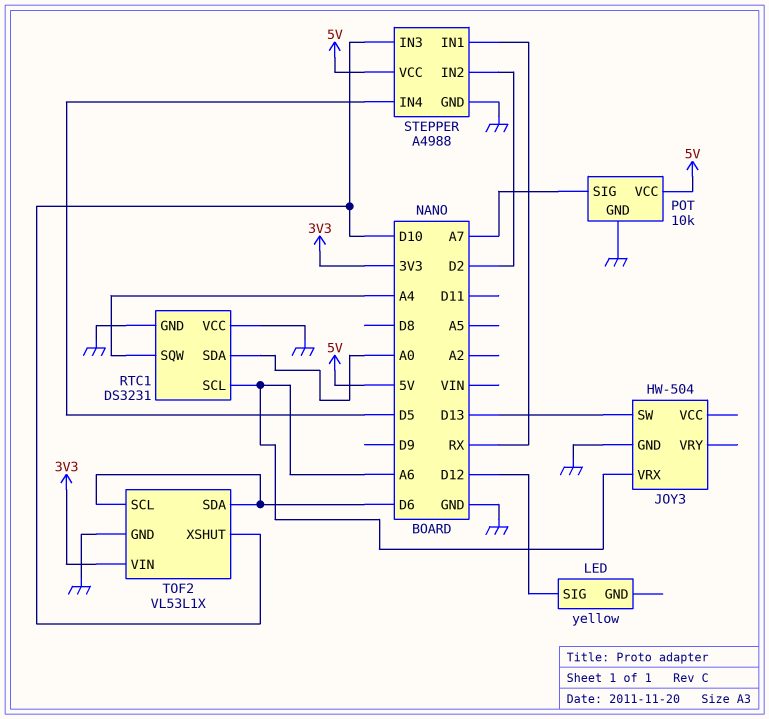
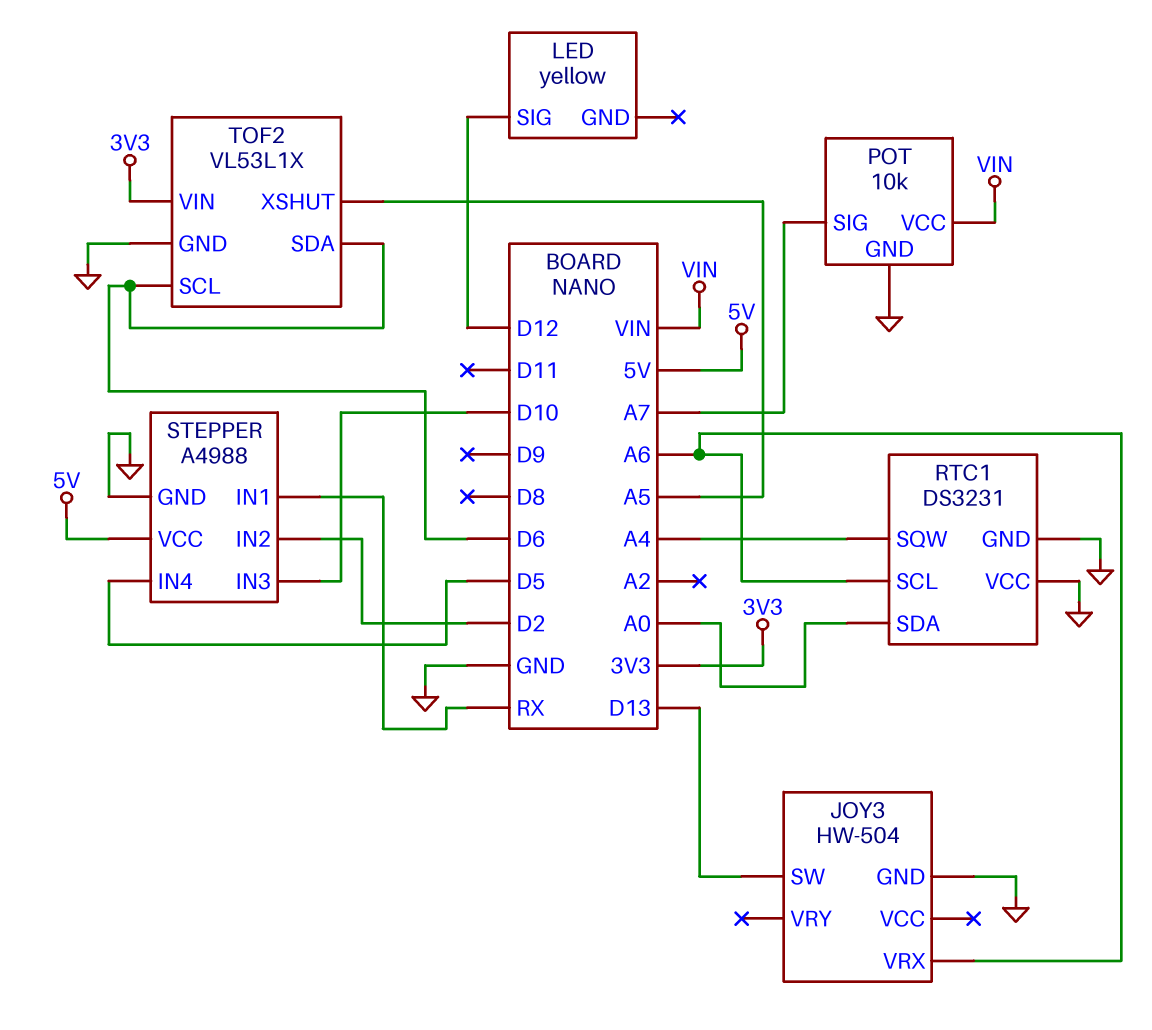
POT pin VCC: 5V -> VIN
TOF2 pin XSHUT: D10 -> A5

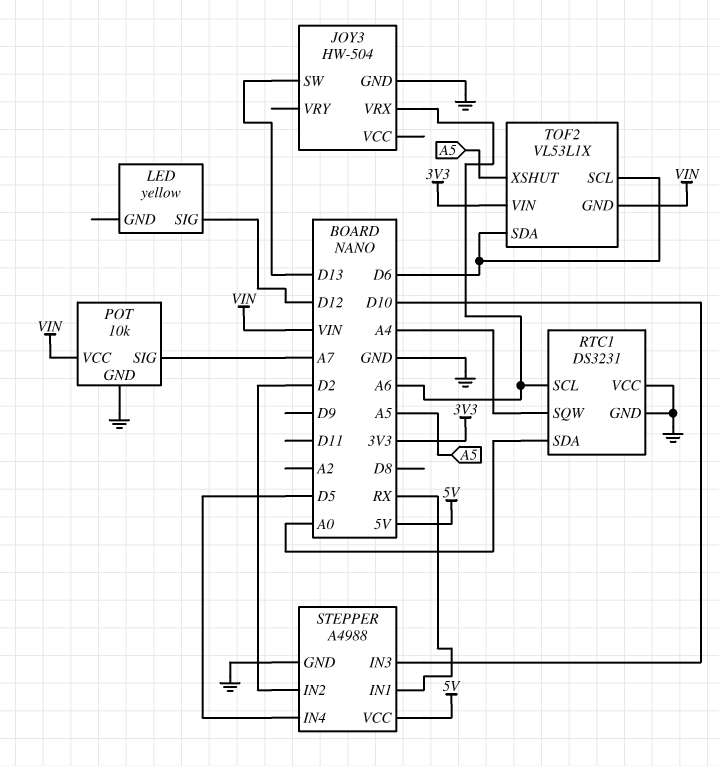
TOF2 pin GND: GND -> VIN

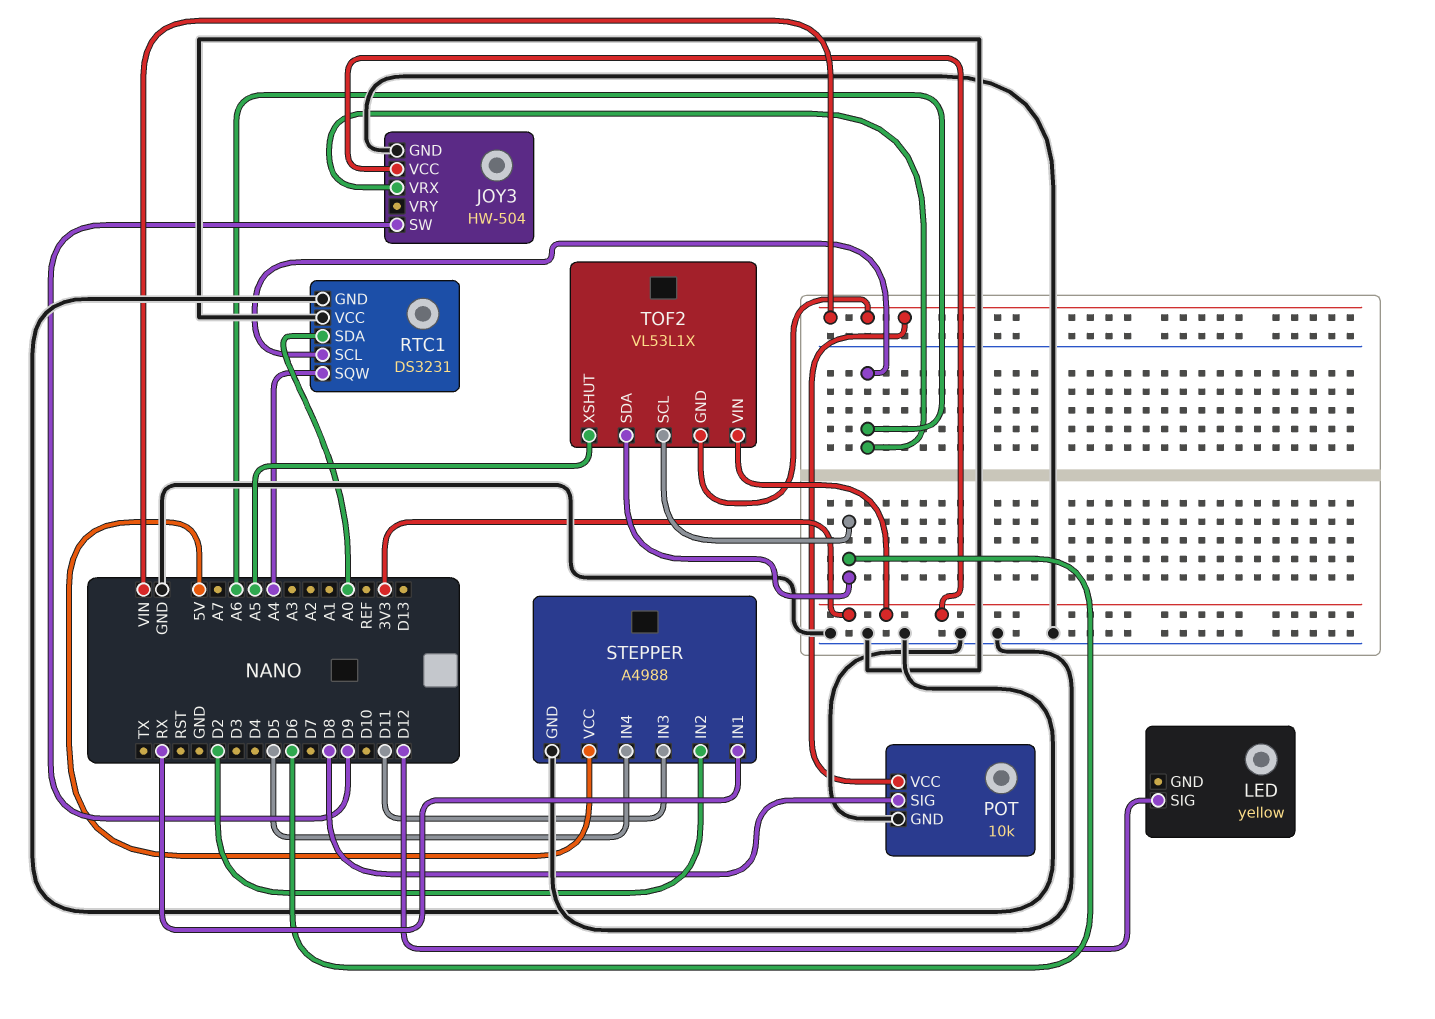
JOY3 pin SW: D13 -> D9
JOY3 pin VCC: none -> 3V3
POT pin SIG: A7 -> D8
STEPPER pin IN3: D10 -> D11

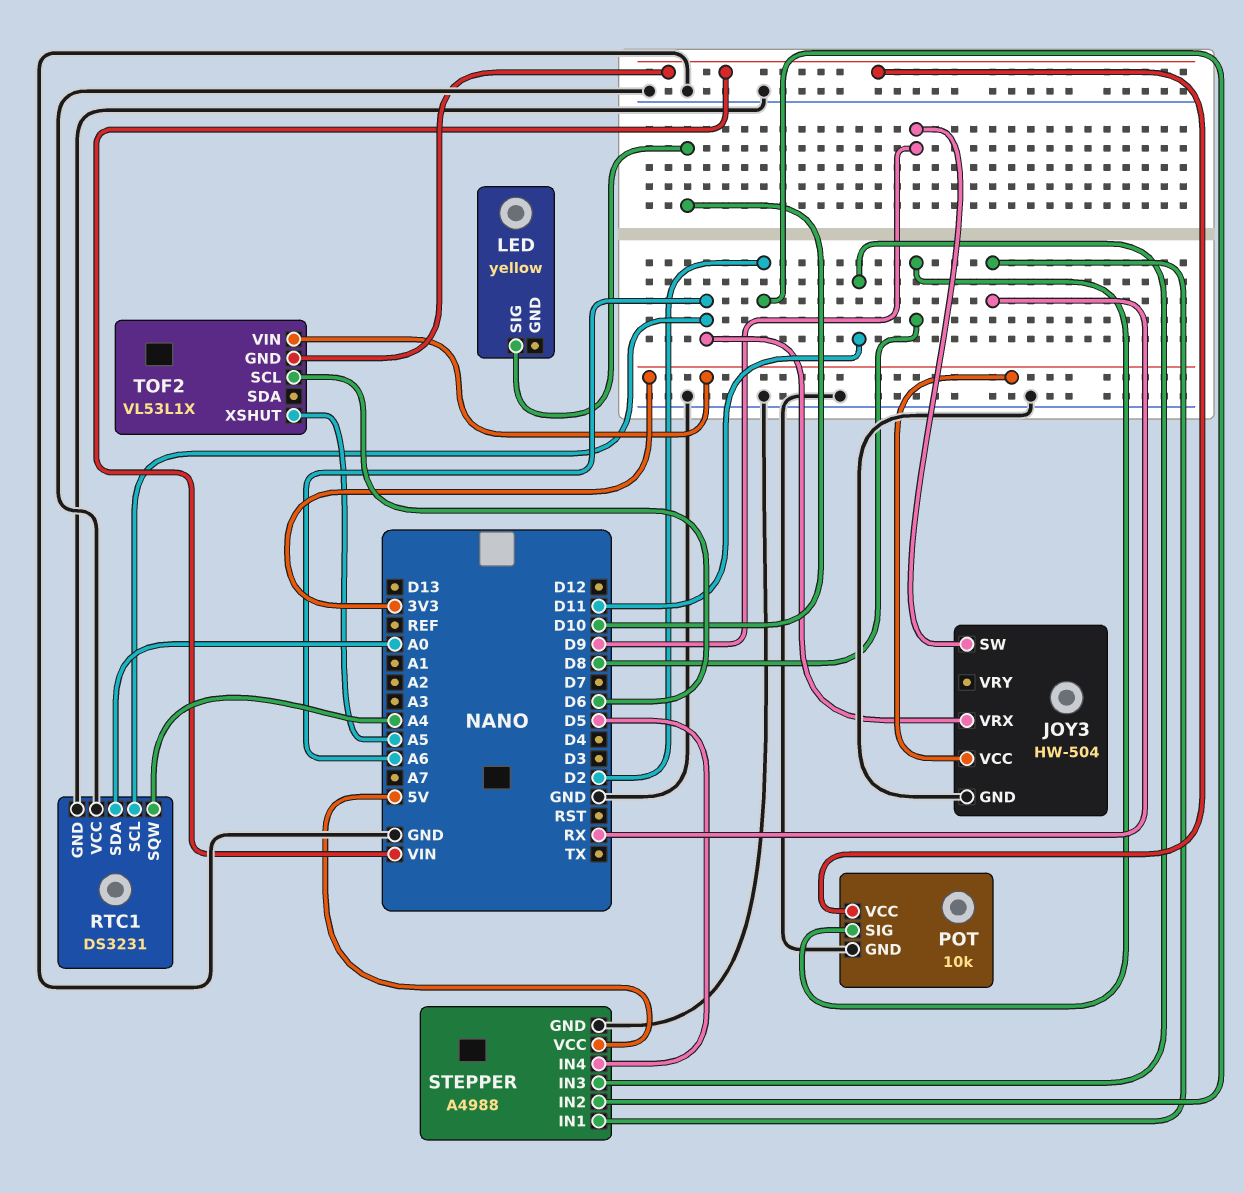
LED pin SIG: D12 -> D10
TOF2 pin SDA: D6 -> none

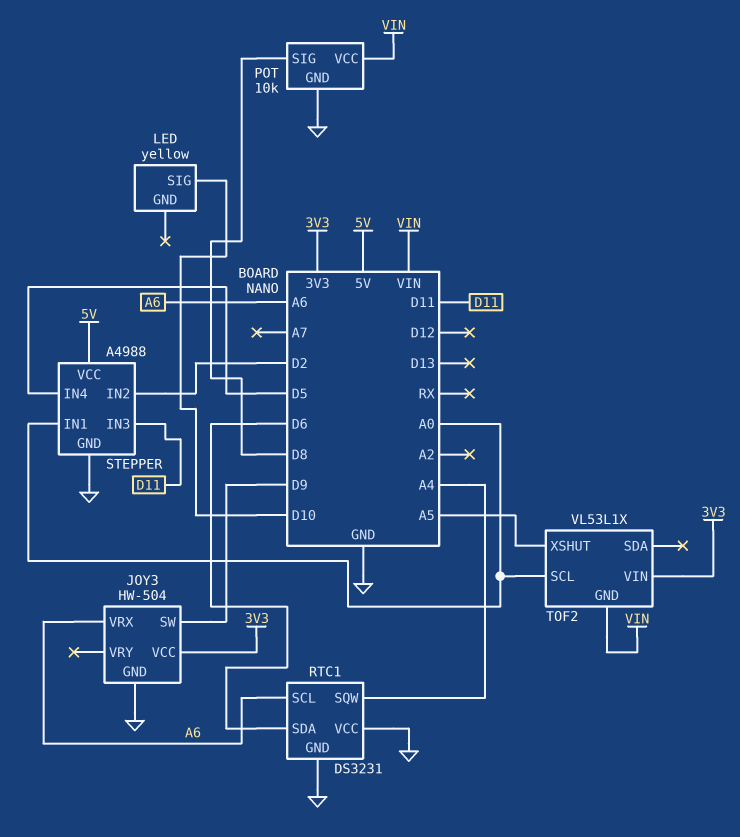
RTC1 pin SDA: A0 -> D6
STEPPER pin IN1: RX -> A0
TOF2 pin SCL: D6 -> A0

